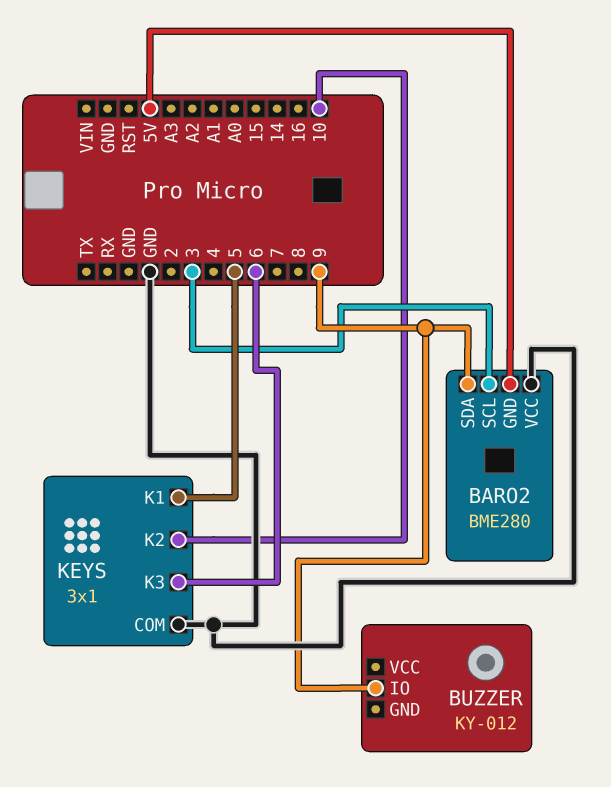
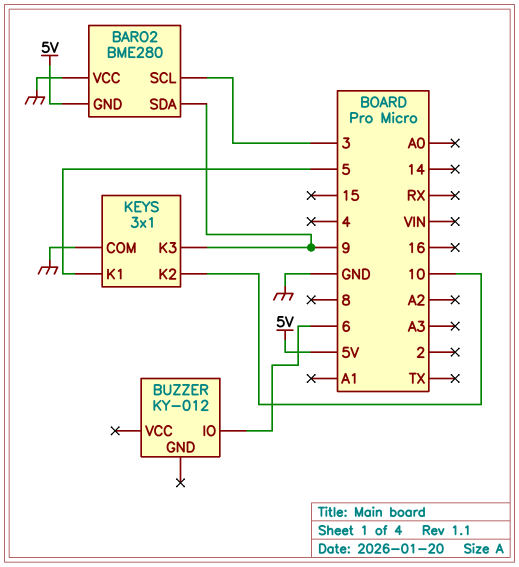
BUZZER pin IO: 9 -> 6
KEYS pin K3: 6 -> 9

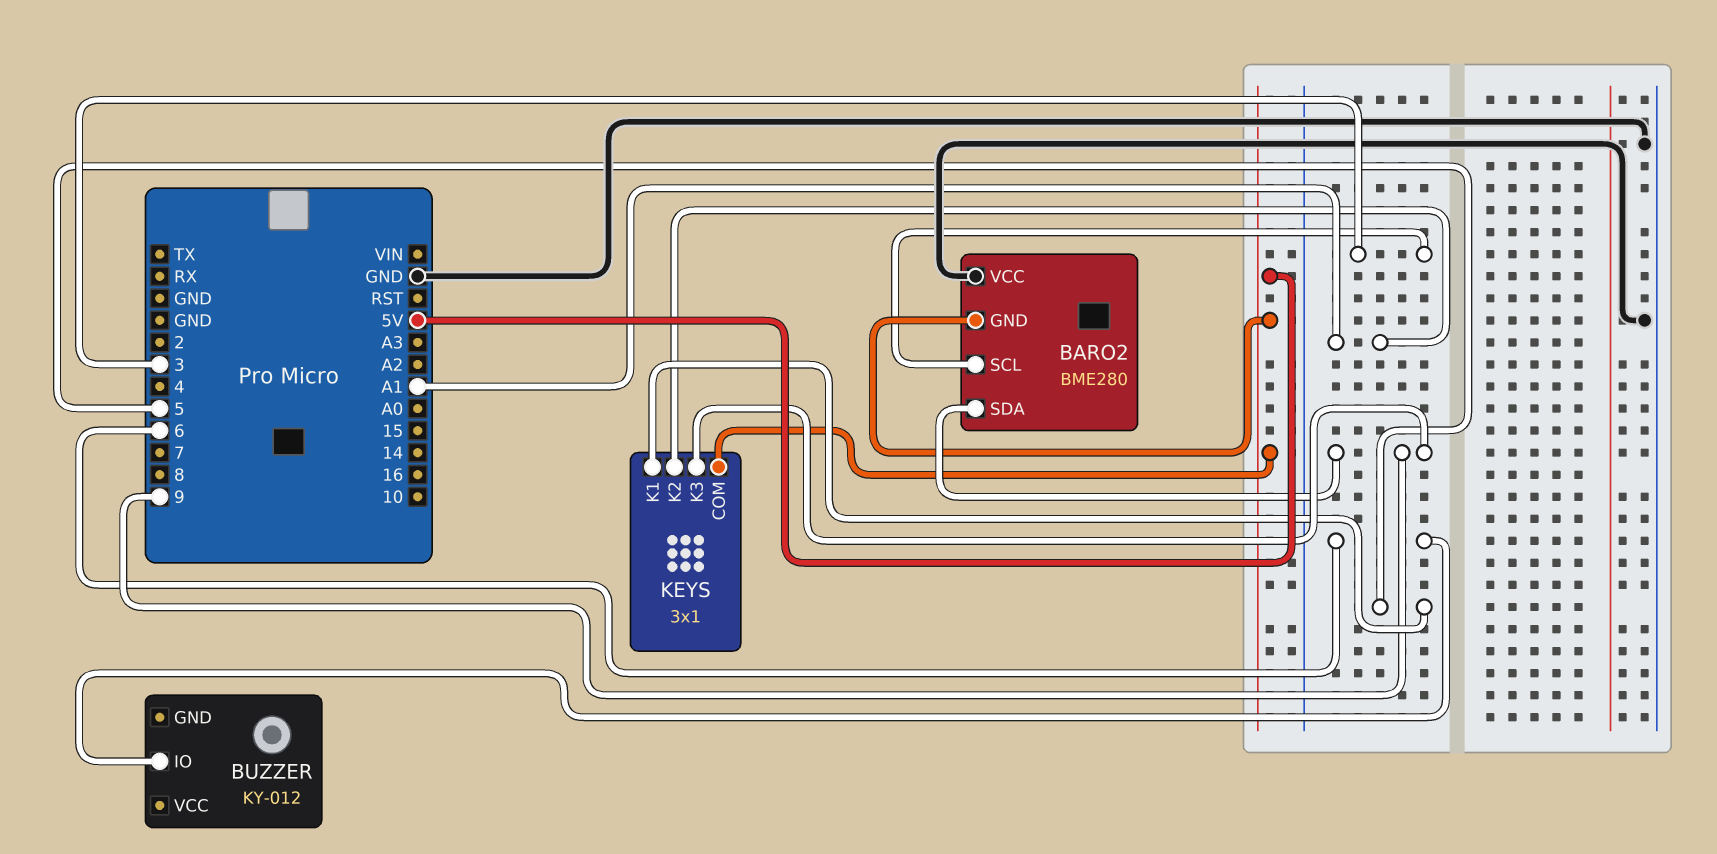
KEYS pin COM: GND -> 5V
KEYS pin K2: 10 -> A1

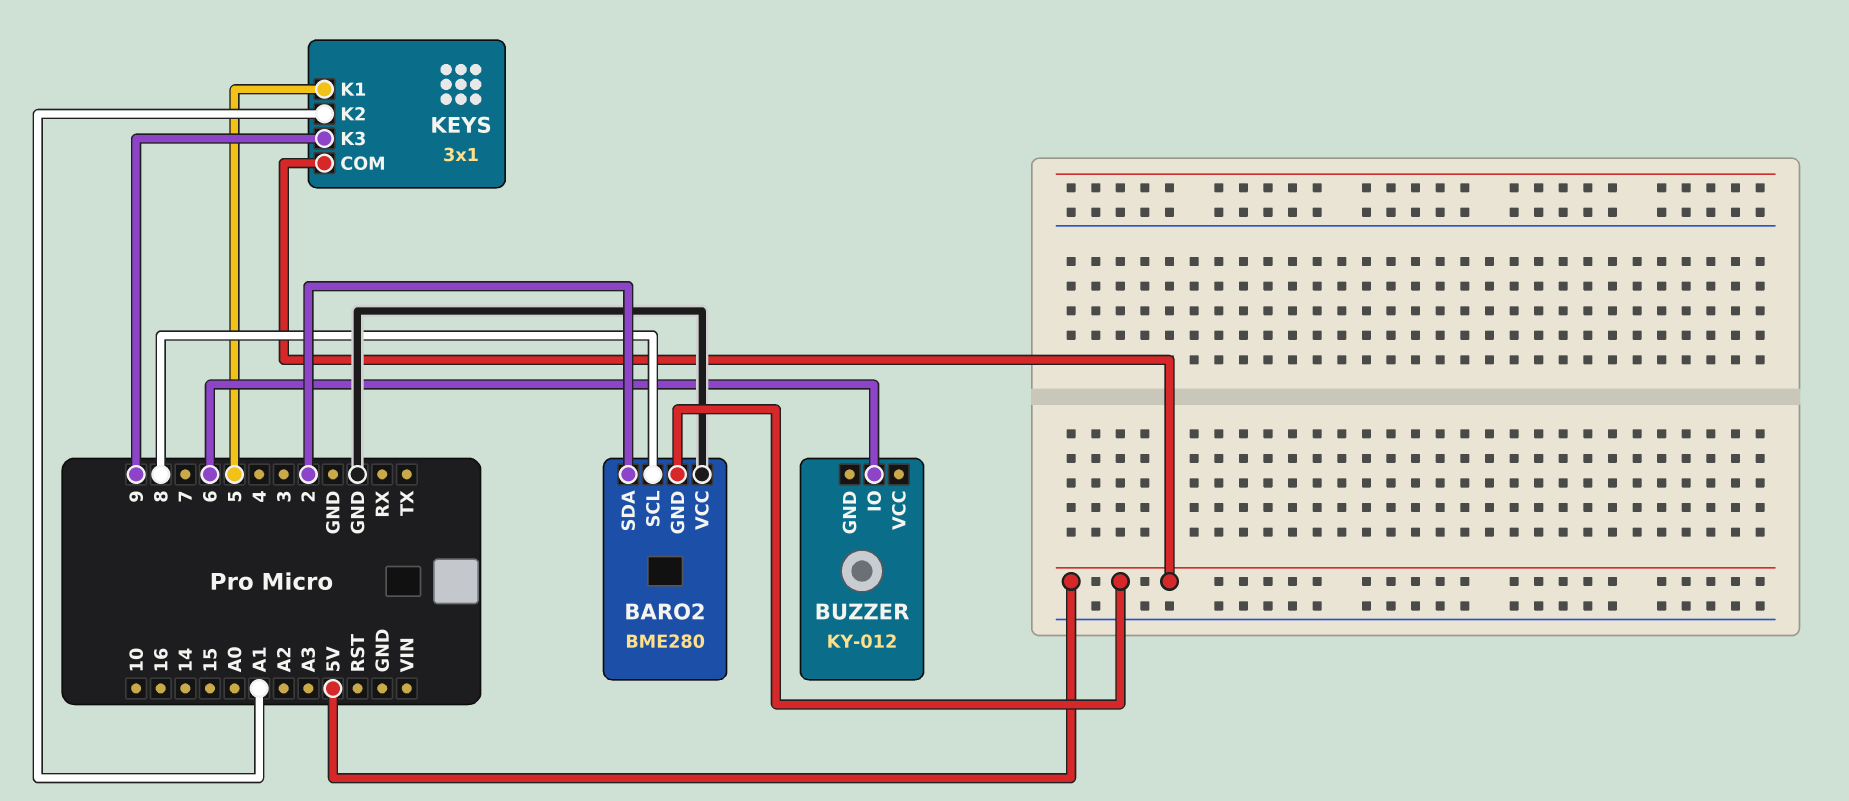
BARO2 pin SCL: 3 -> 8
BARO2 pin SDA: 9 -> 2

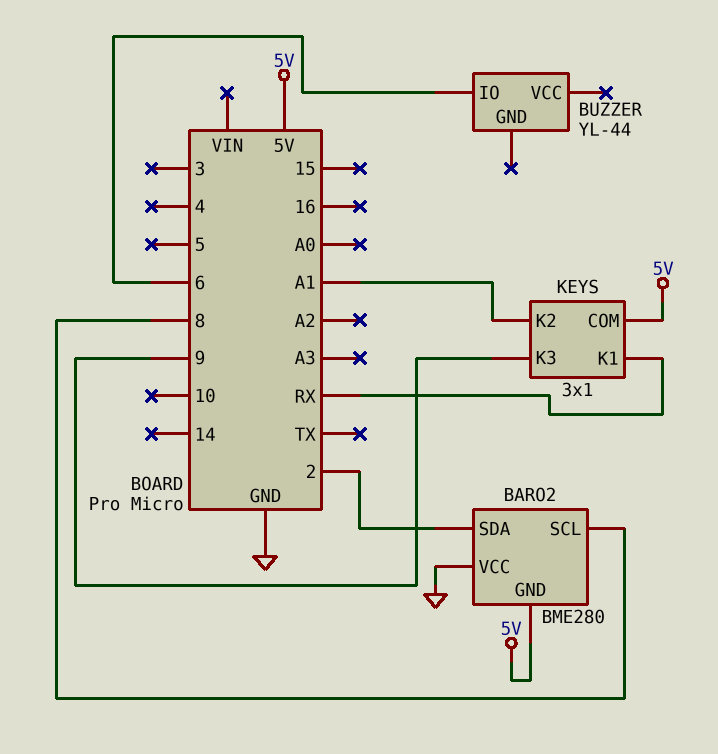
BUZZER: KY-012 -> YL-44
KEYS pin K1: 5 -> RX

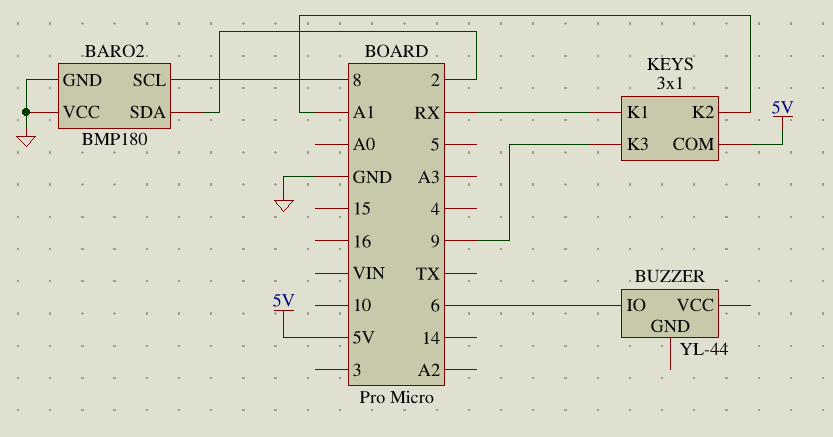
BARO2: BME280 -> BMP180
BARO2 pin GND: 5V -> GND

